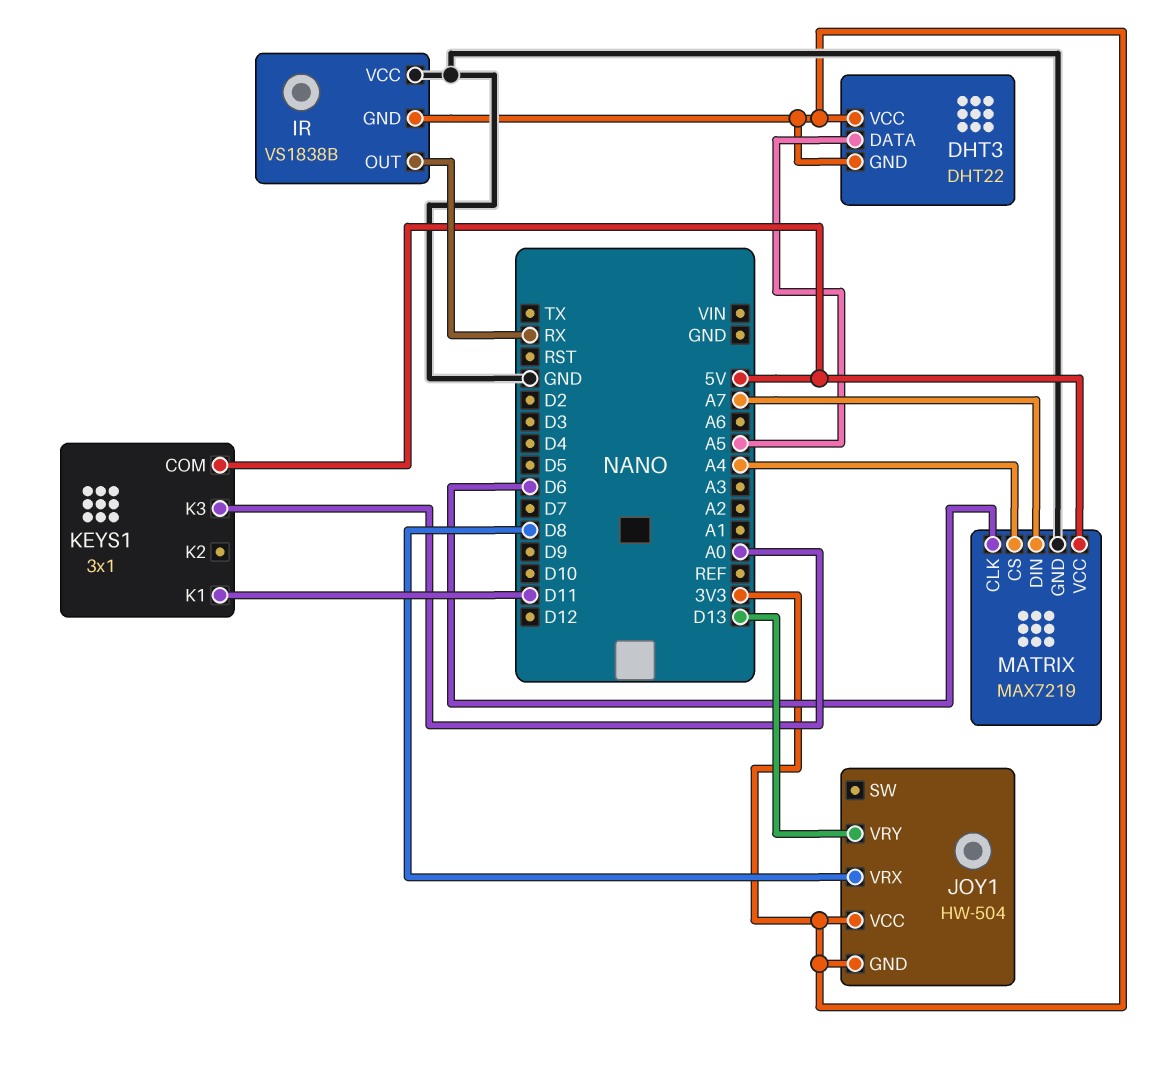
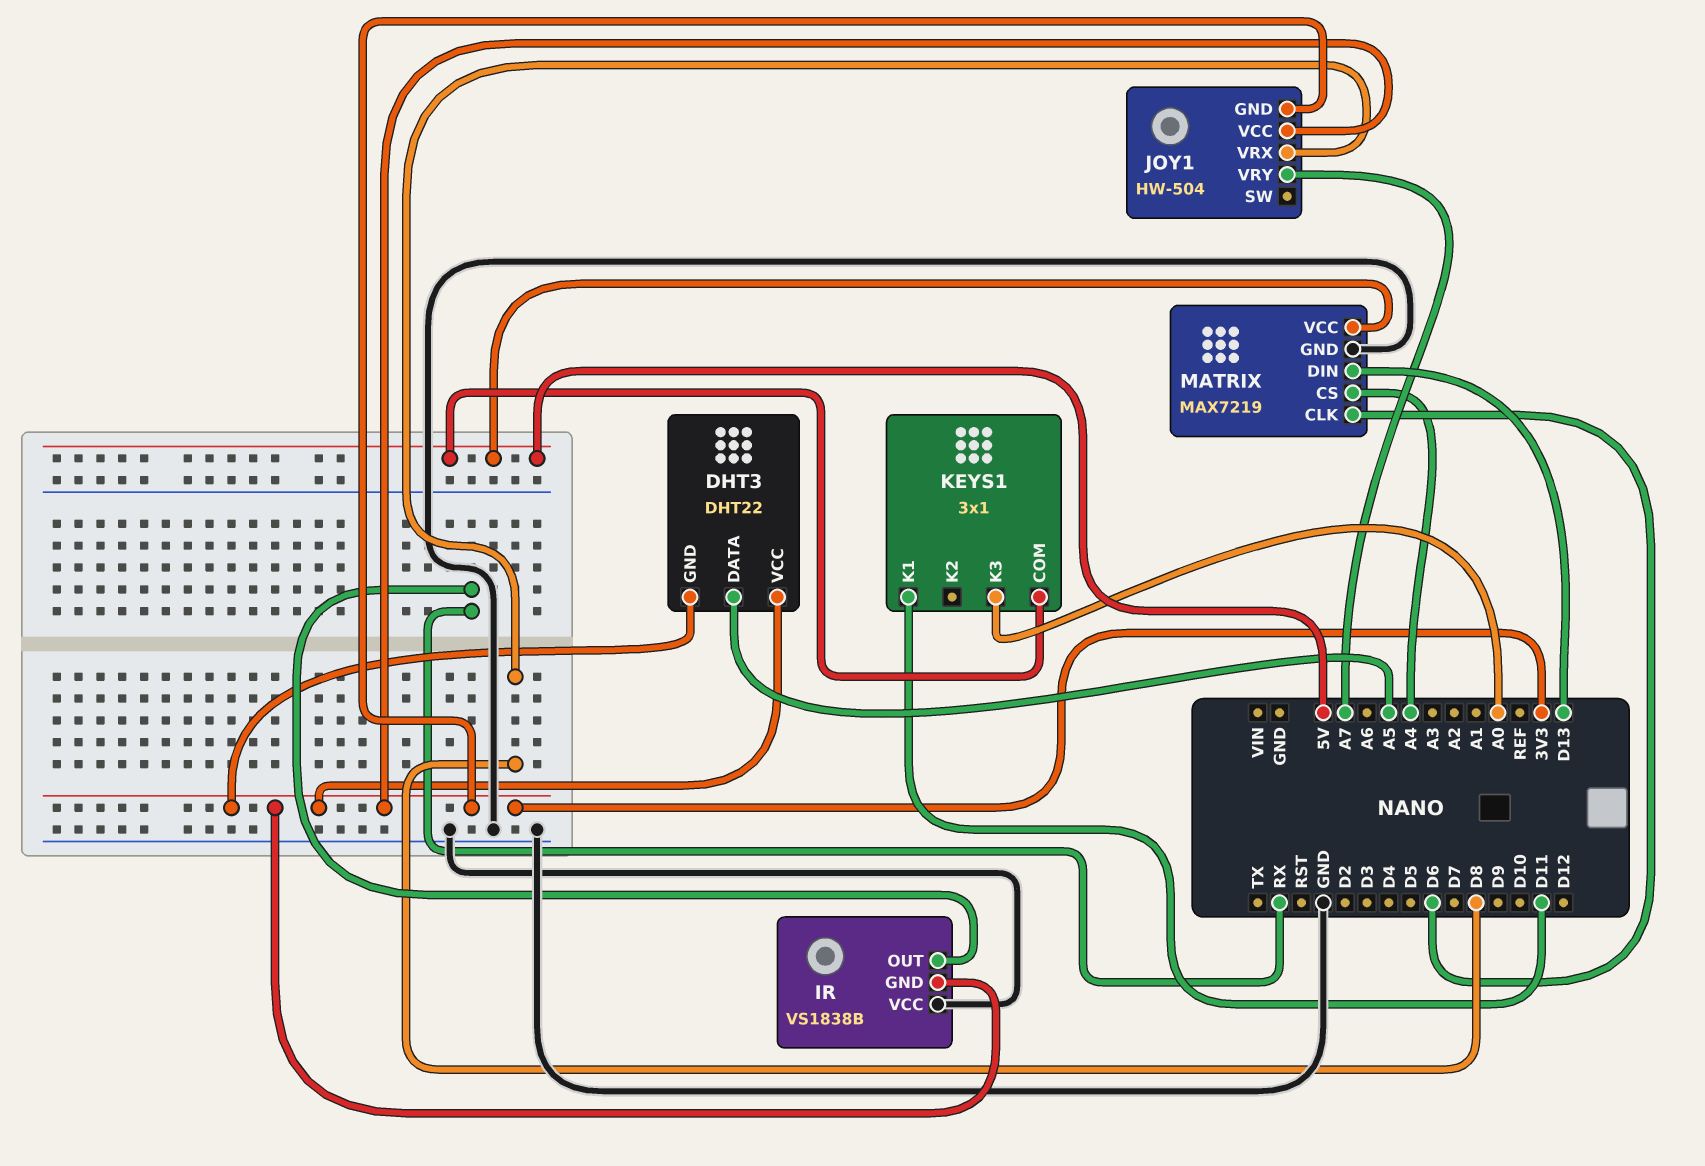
JOY1 pin VRY: D13 -> A7
MATRIX pin DIN: A7 -> D13

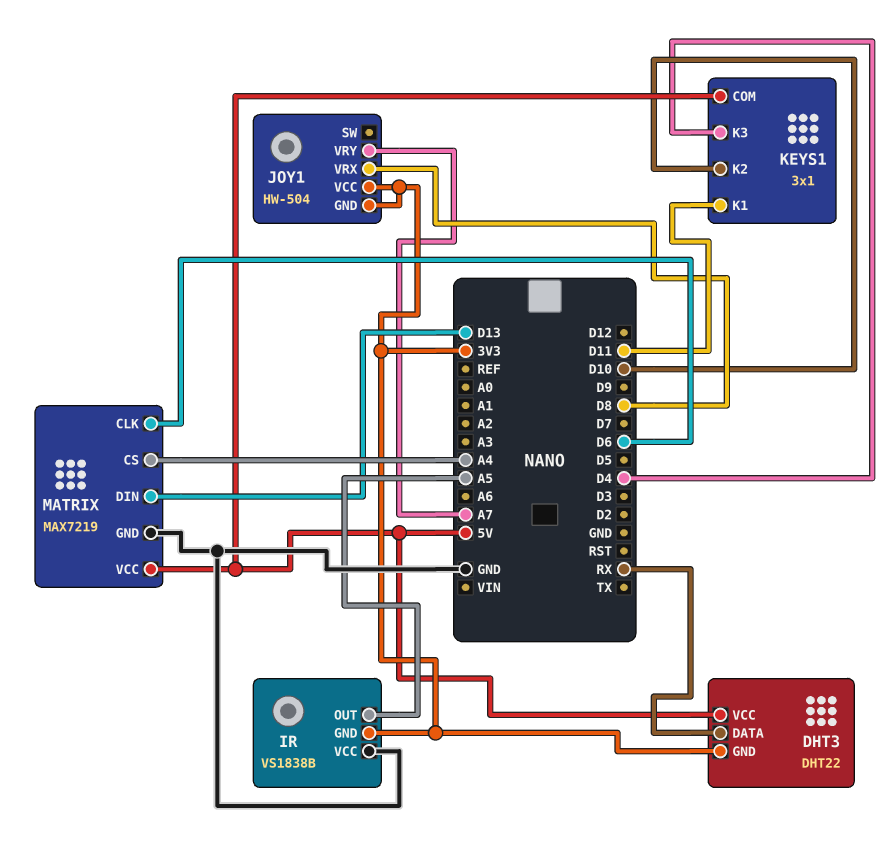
DHT3 pin DATA: A5 -> RX
DHT3 pin VCC: 3V3 -> 5V
IR pin OUT: RX -> A5
KEYS1 pin K2: none -> D10
KEYS1 pin K3: A0 -> D4

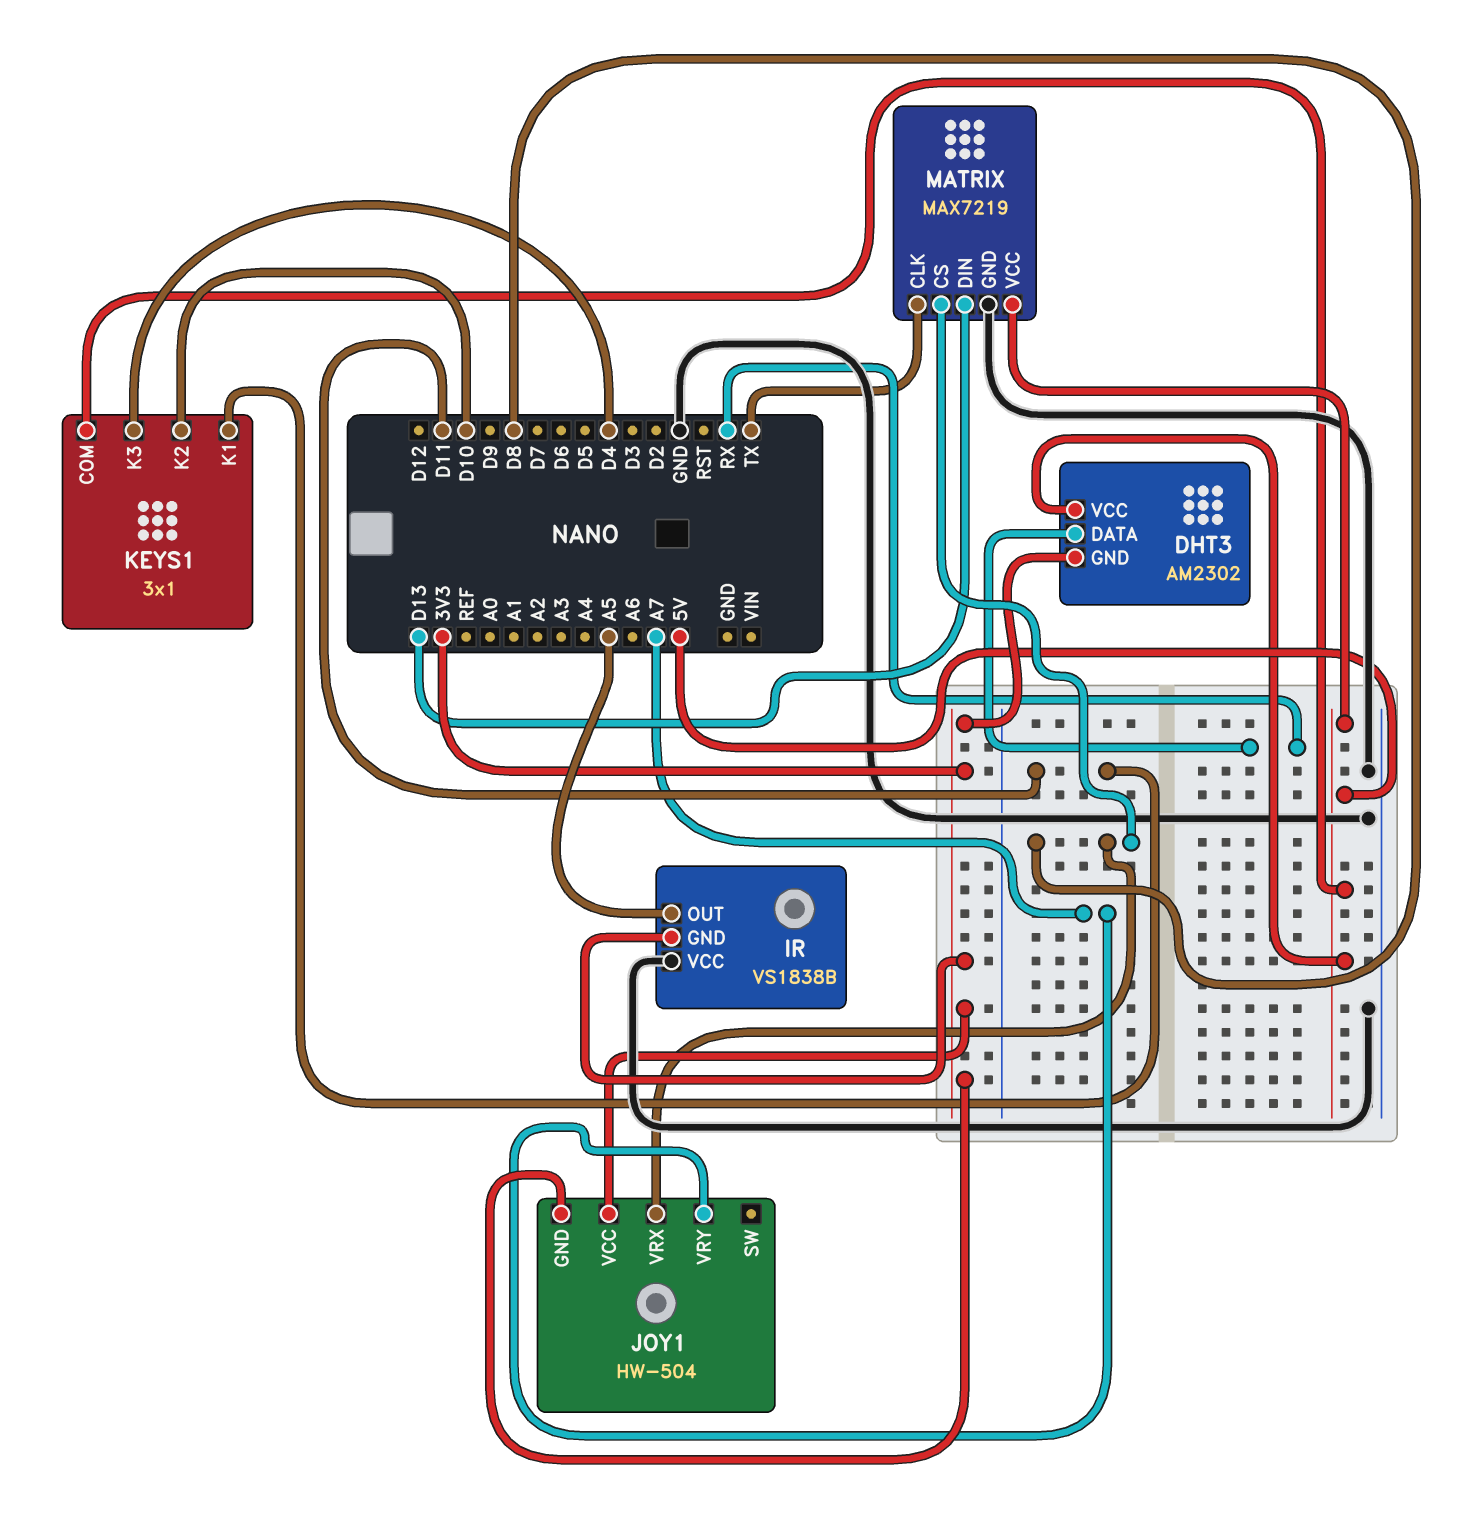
DHT3: DHT22 -> AM2302
MATRIX pin CLK: D6 -> TX
MATRIX pin CS: A4 -> D8

